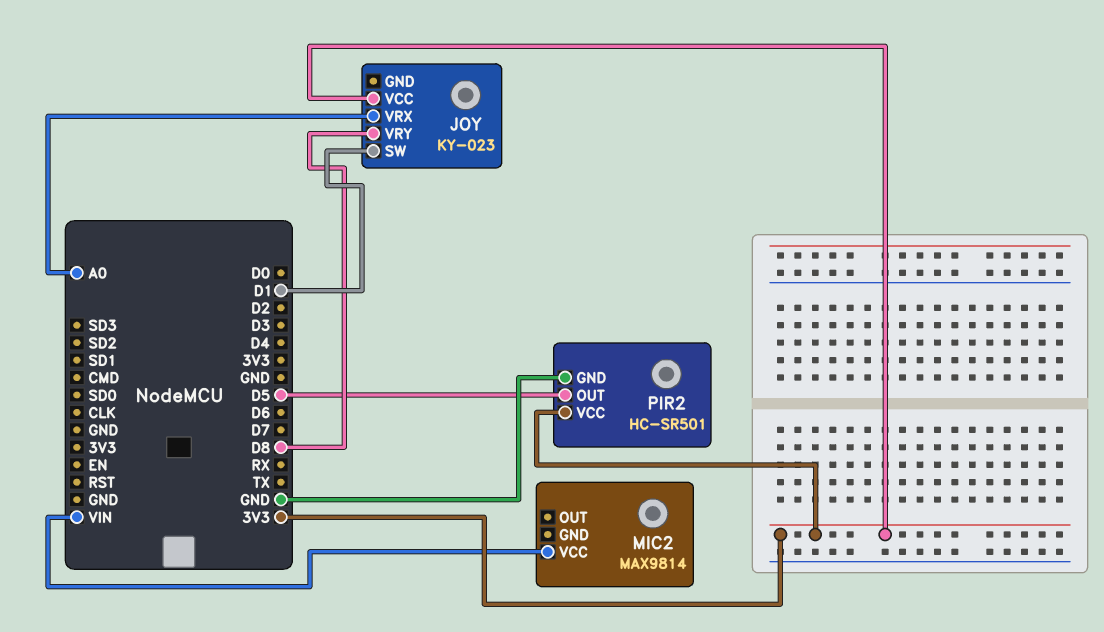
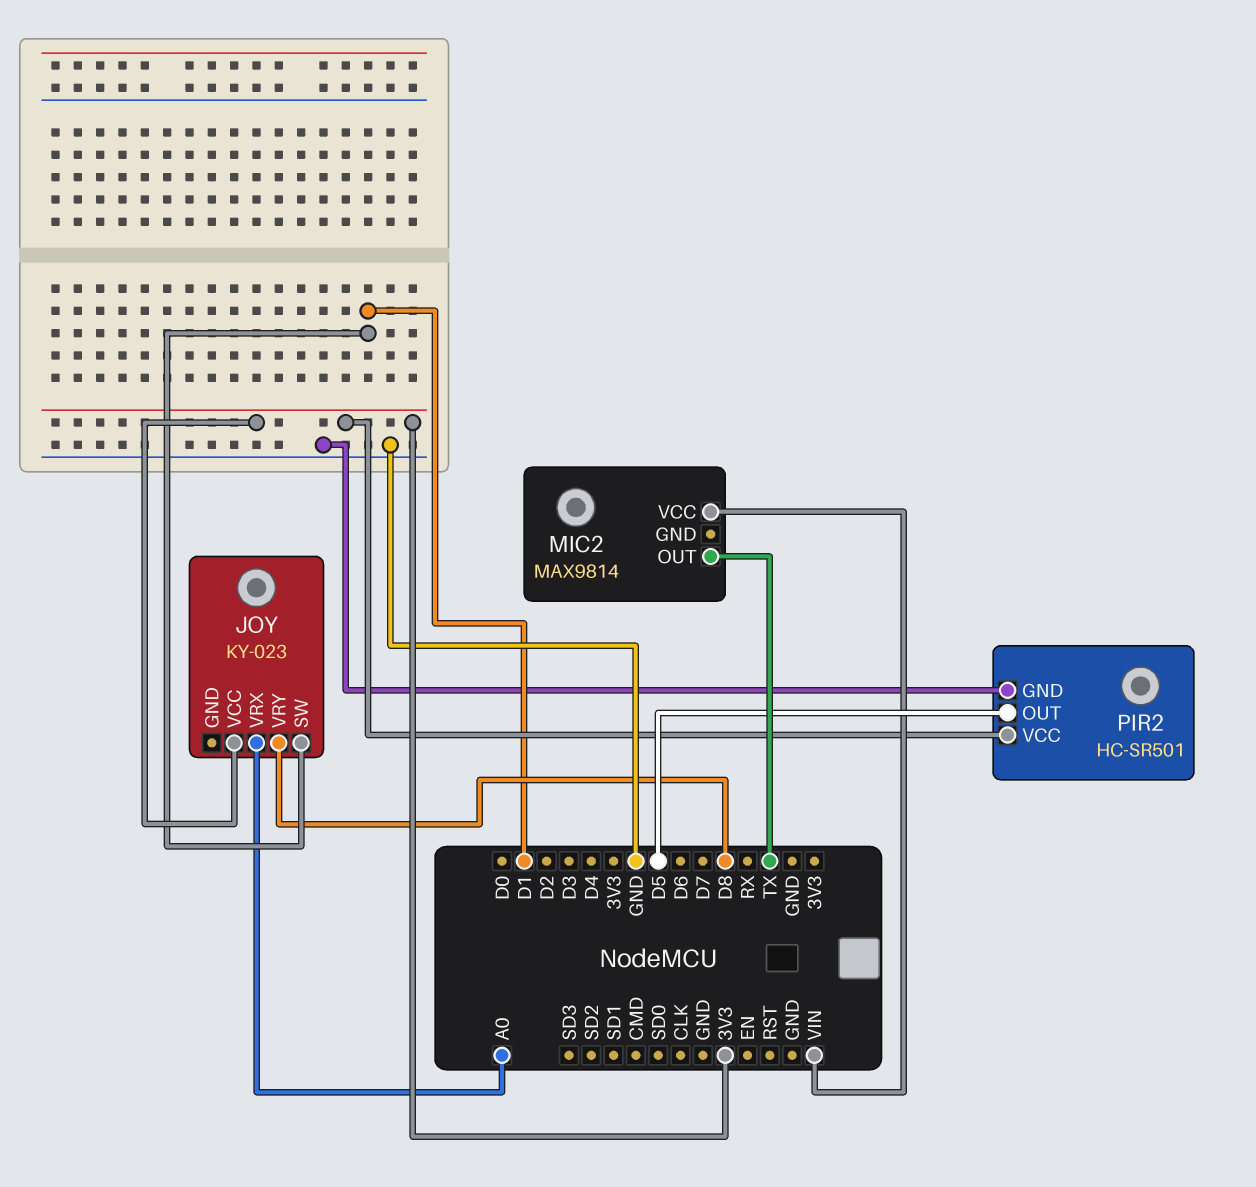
MIC2 pin OUT: none -> TX

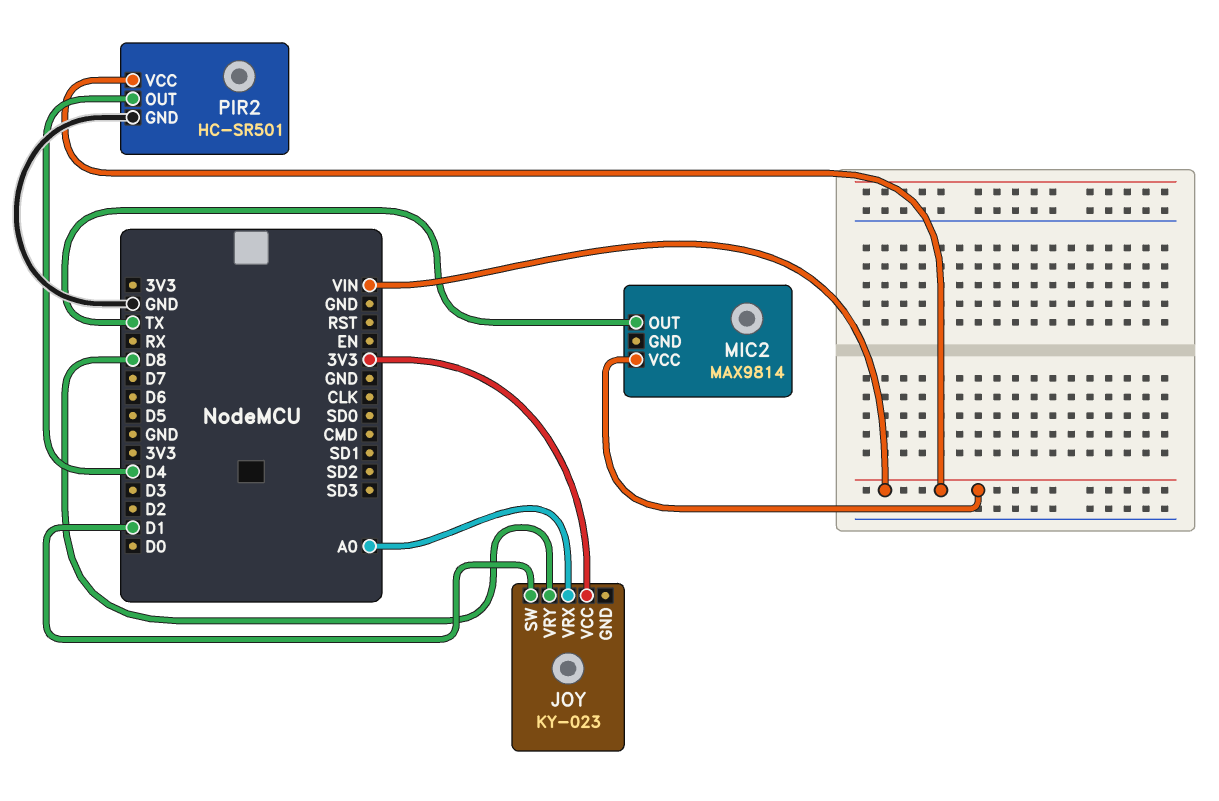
PIR2 pin OUT: D5 -> D4
PIR2 pin VCC: 3V3 -> VIN

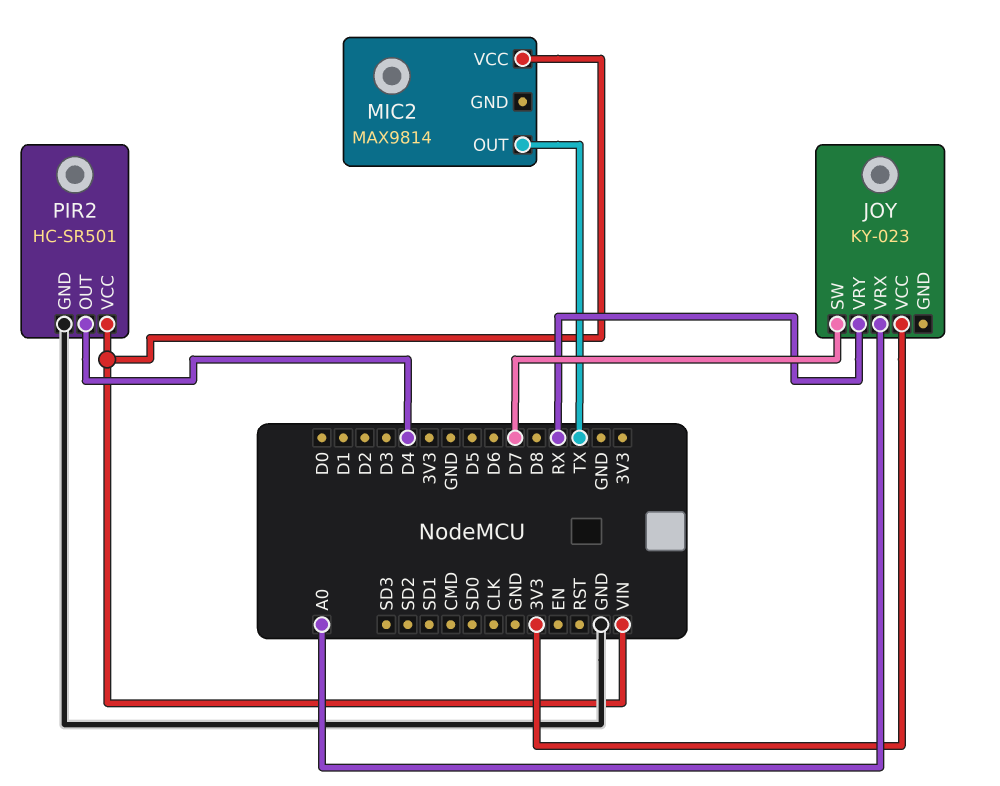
JOY pin SW: D1 -> D7
JOY pin VRY: D8 -> RX

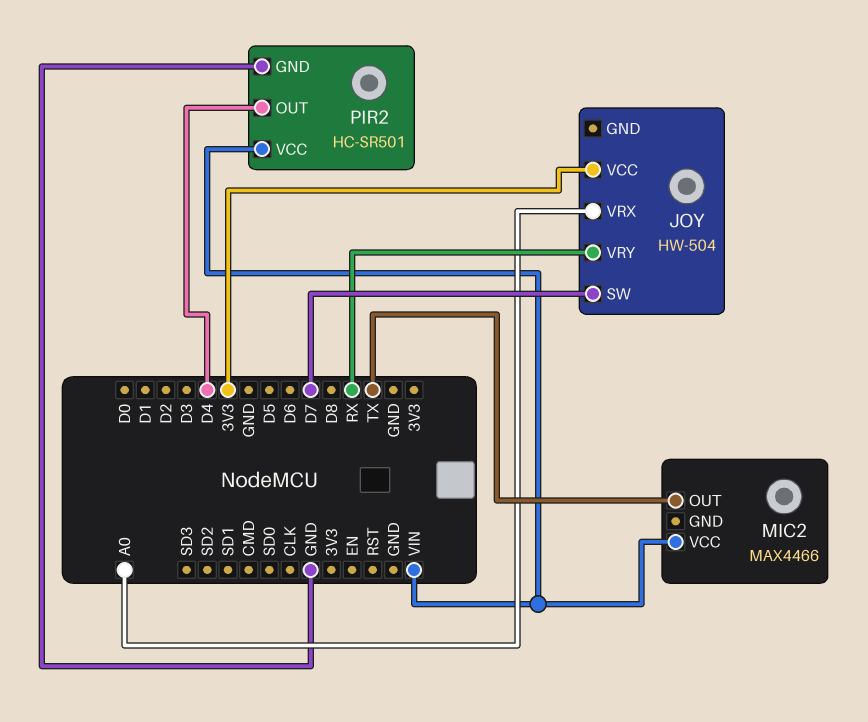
JOY: KY-023 -> HW-504
MIC2: MAX9814 -> MAX4466

